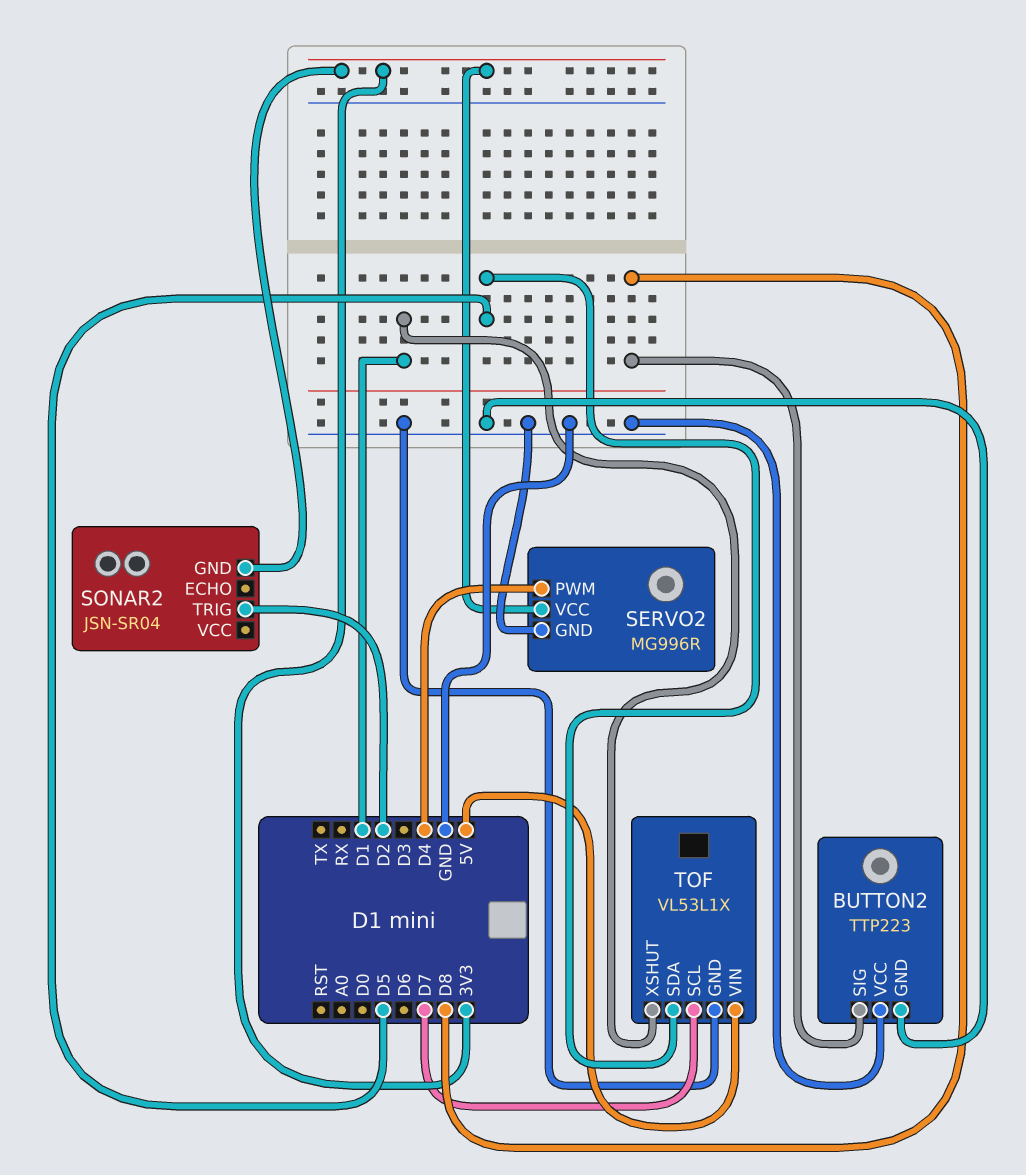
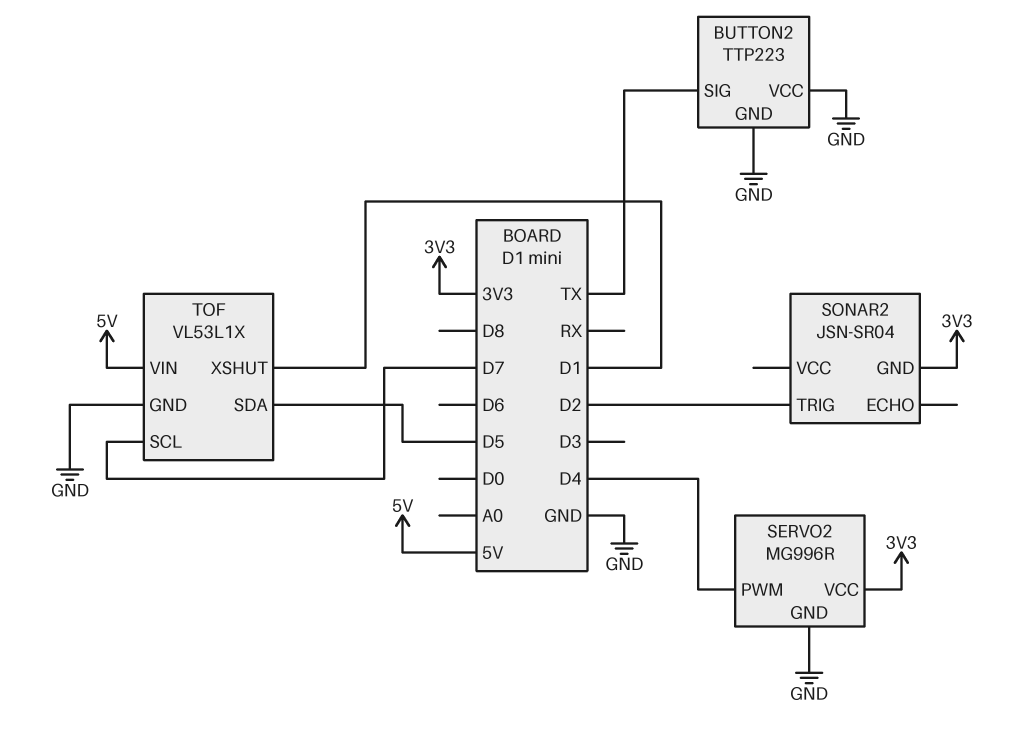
BUTTON2 pin SIG: D8 -> TX

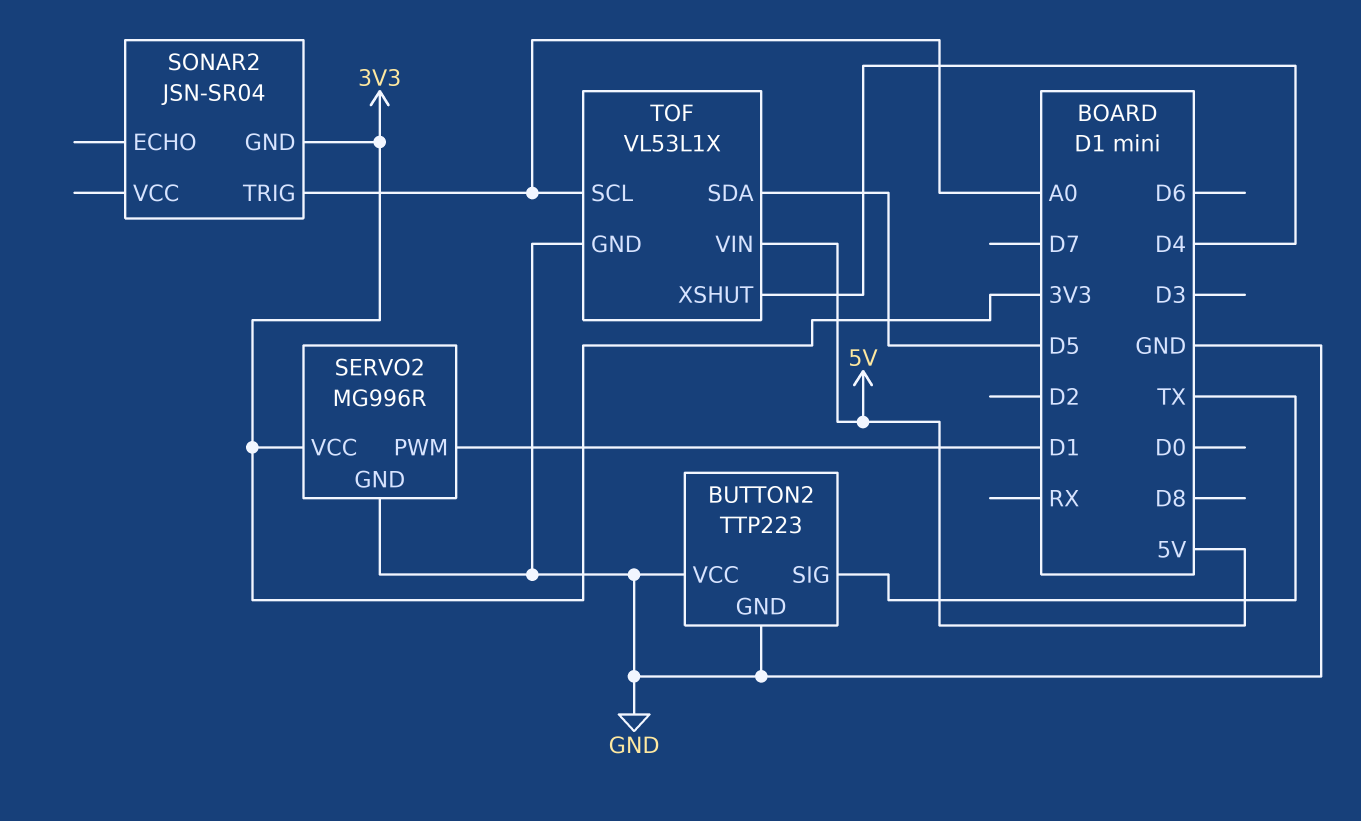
SERVO2 pin PWM: D4 -> D1
SONAR2 pin TRIG: D2 -> A0
TOF pin SCL: D7 -> A0
TOF pin XSHUT: D1 -> D4

